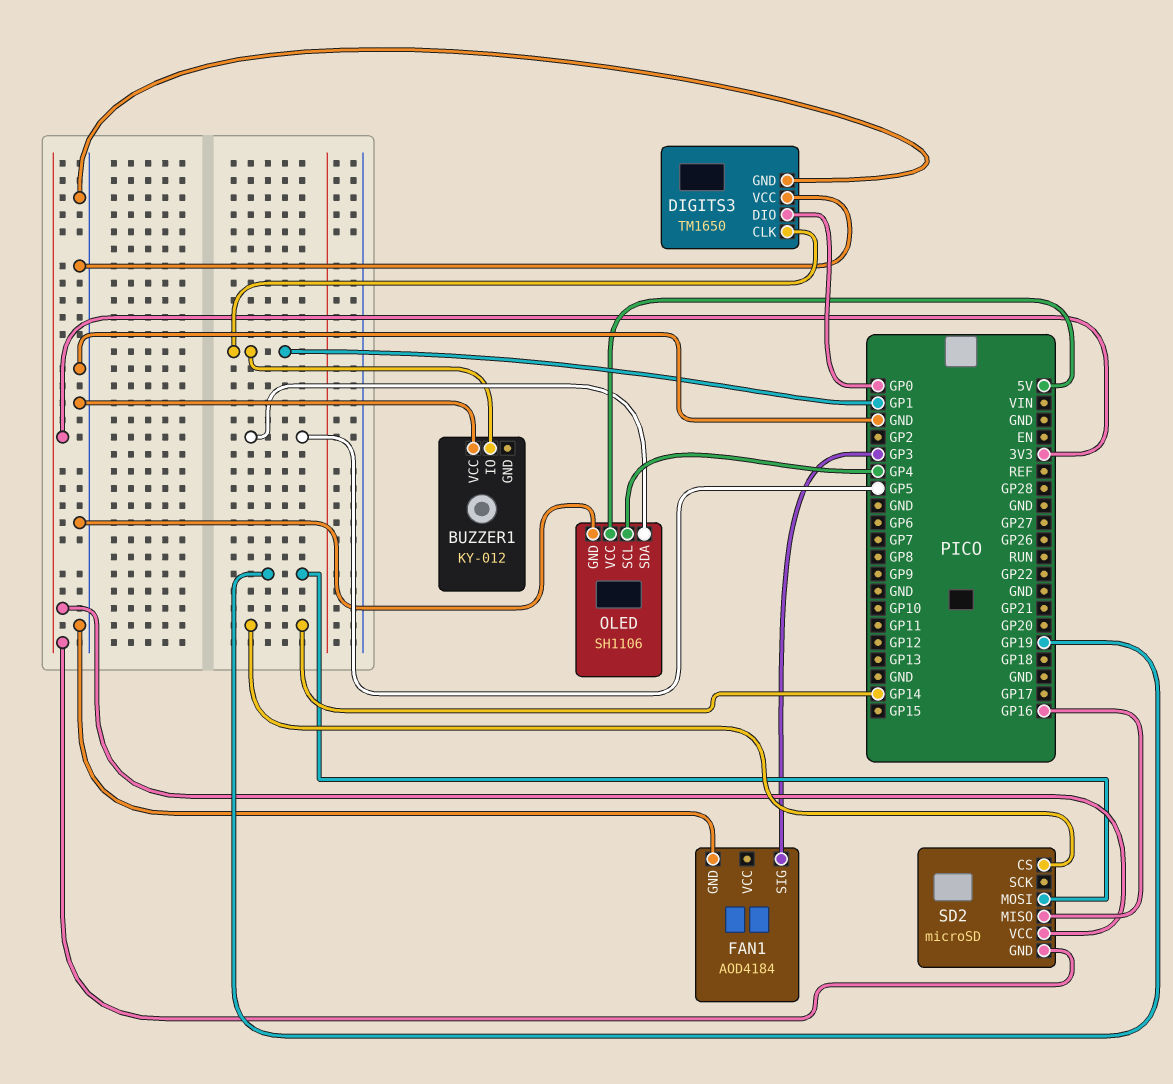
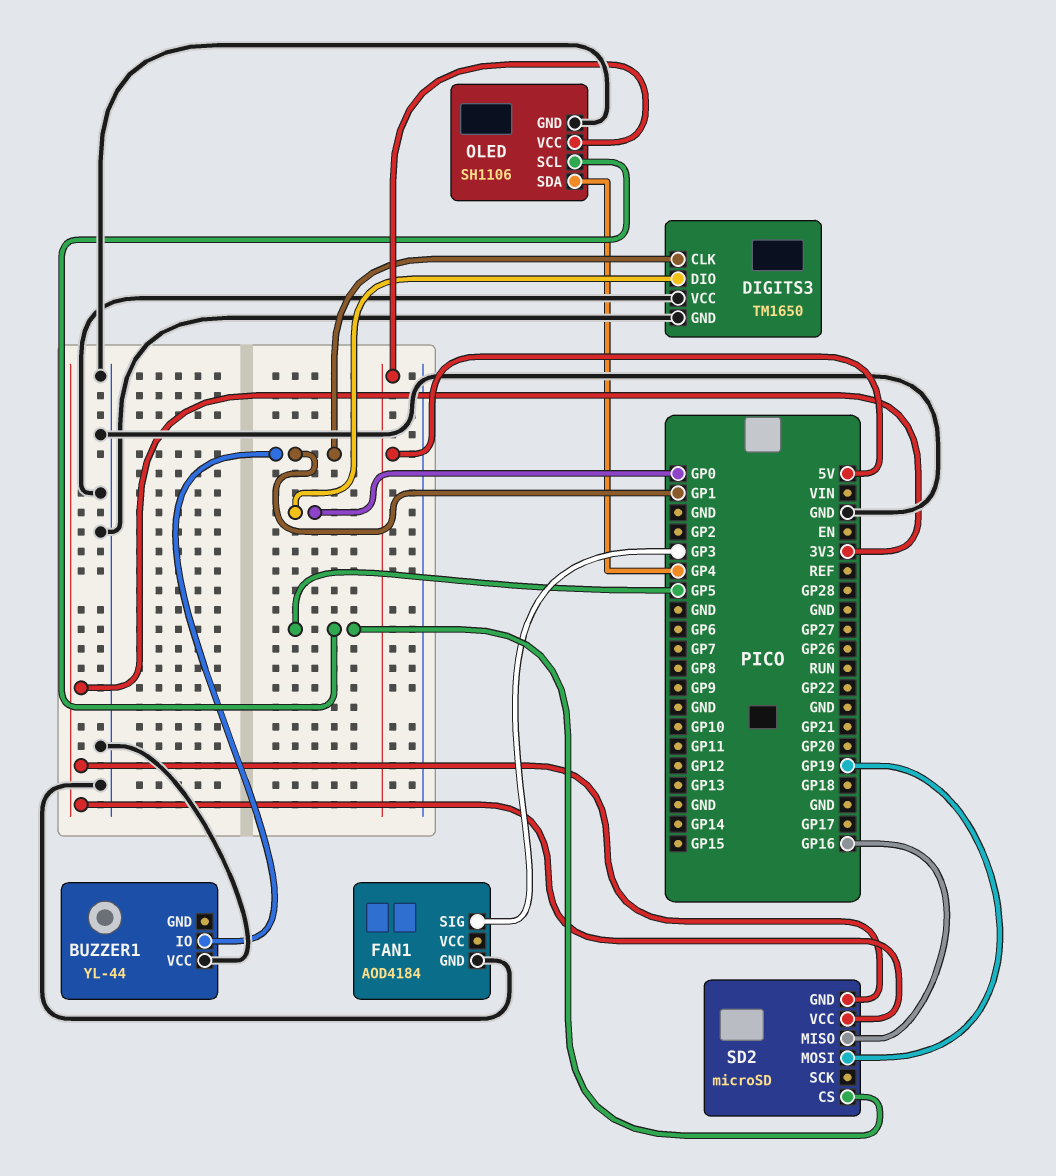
BUZZER1: KY-012 -> YL-44
OLED pin SCL: GP4 -> GP5
OLED pin SDA: GP5 -> GP4
SD2 pin CS: GP14 -> GP5

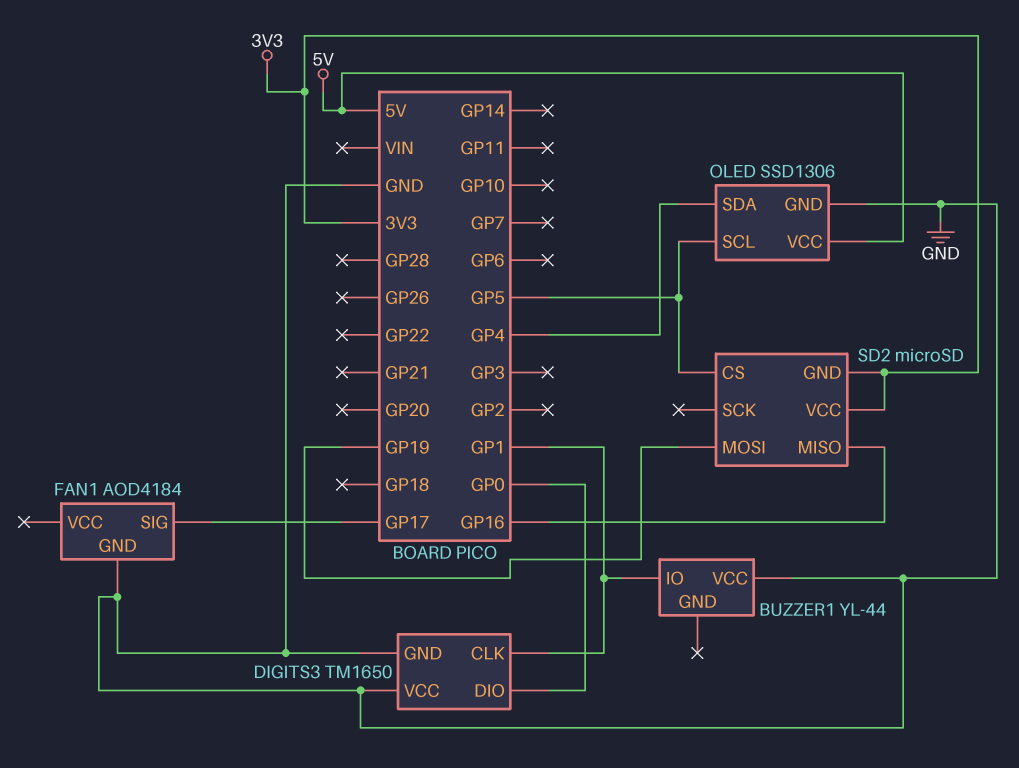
FAN1 pin SIG: GP3 -> GP17
OLED: SH1106 -> SSD1306

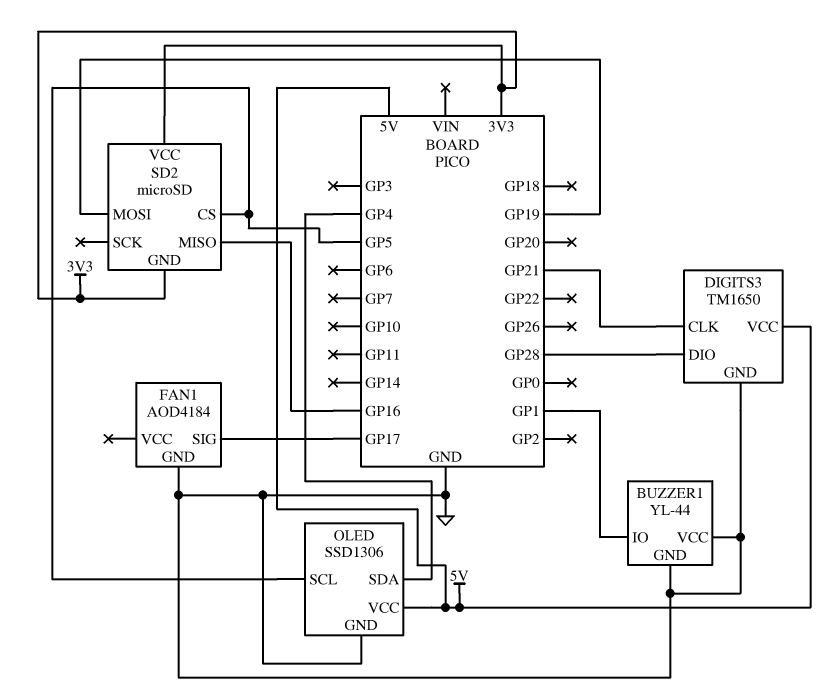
BUZZER1 pin GND: none -> GND
DIGITS3 pin CLK: GP1 -> GP21
DIGITS3 pin DIO: GP0 -> GP28
DIGITS3 pin VCC: GND -> 5V

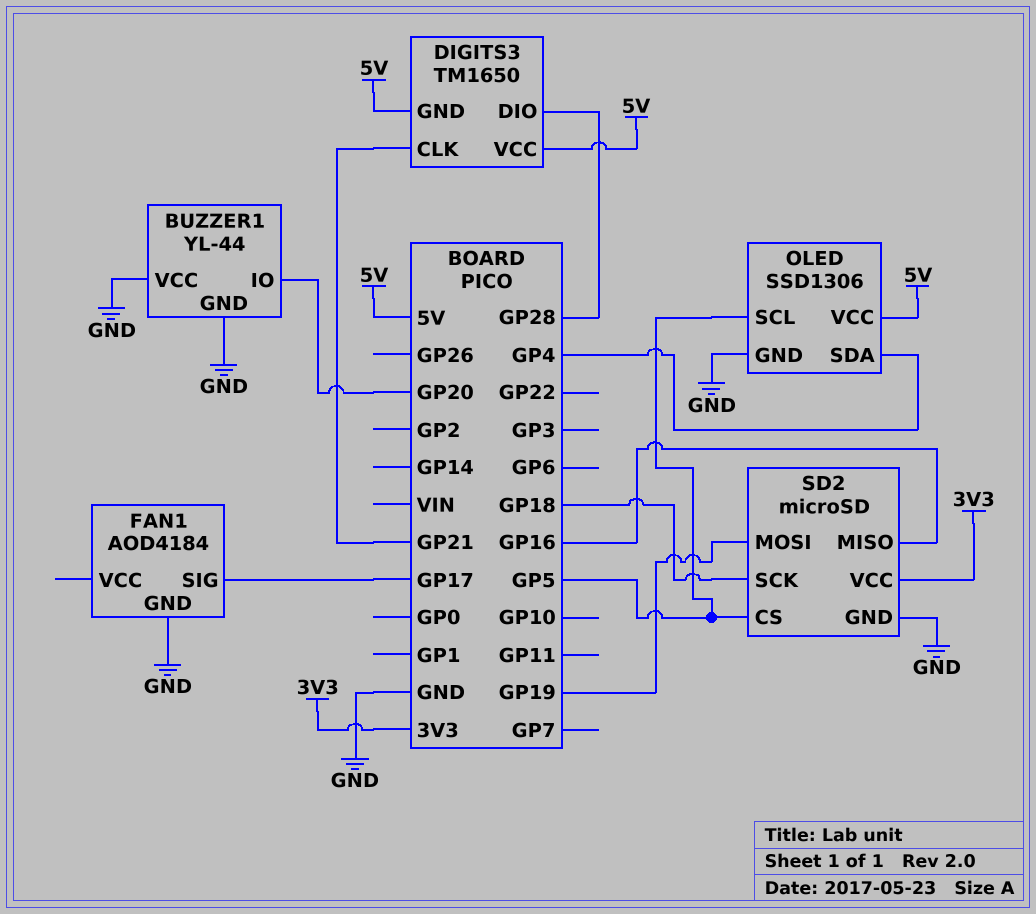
BUZZER1 pin IO: GP1 -> GP20
DIGITS3 pin GND: GND -> 5V
SD2 pin GND: 3V3 -> GND
SD2 pin SCK: none -> GP18

